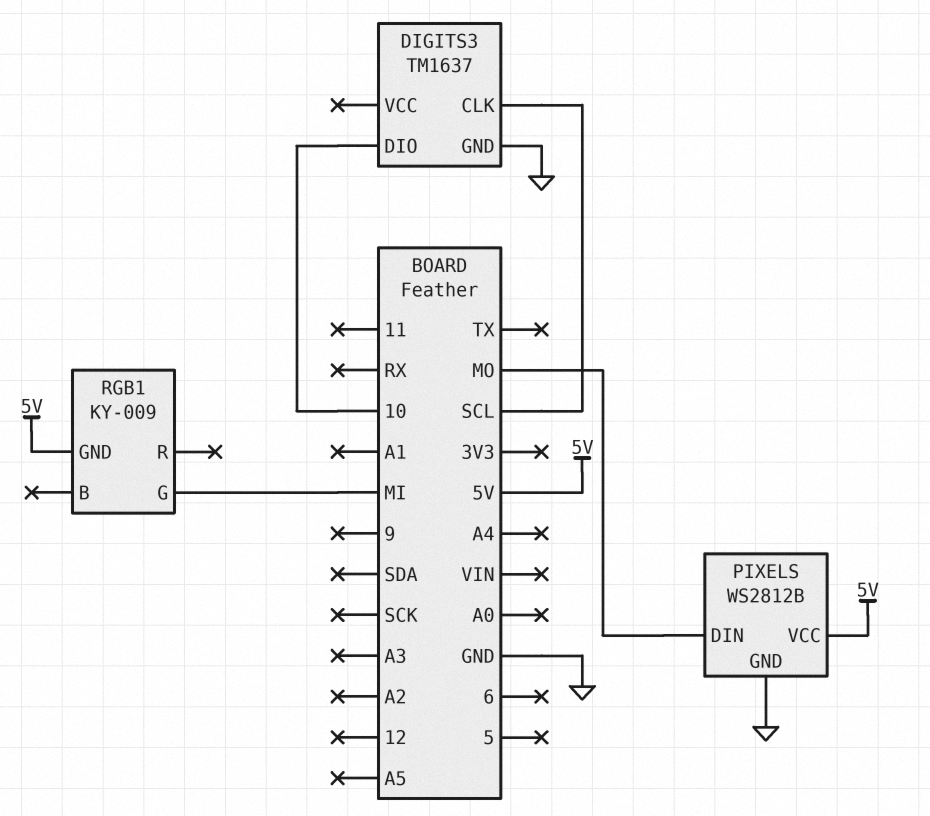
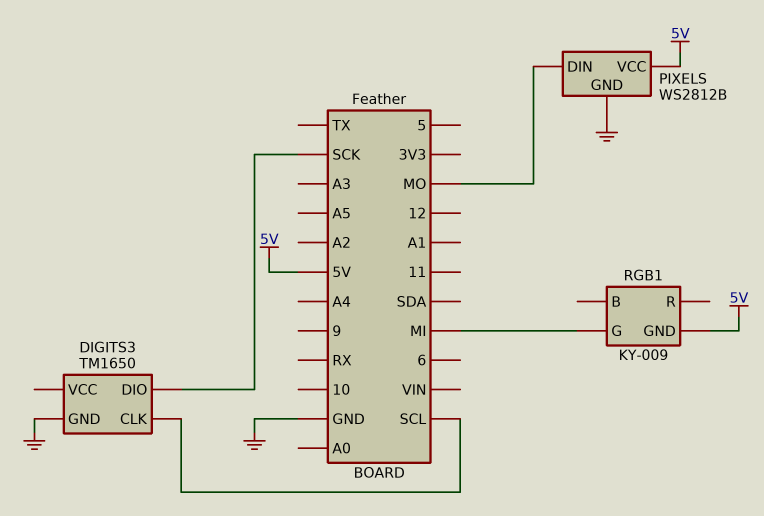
DIGITS3: TM1637 -> TM1650
DIGITS3 pin DIO: 10 -> SCK

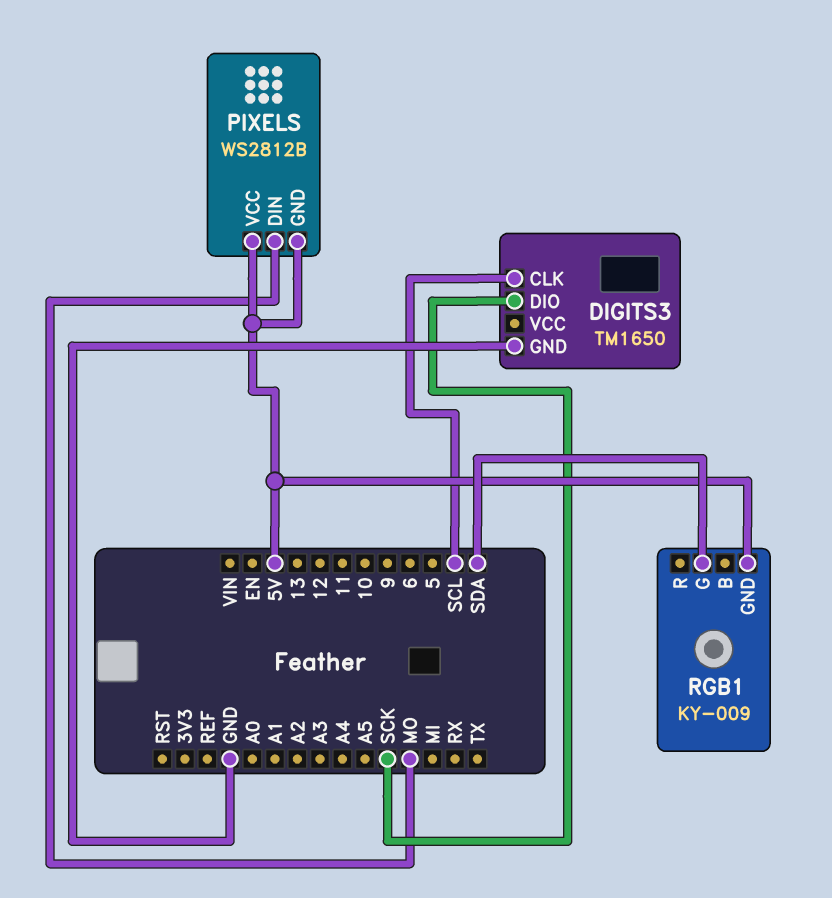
PIXELS pin GND: GND -> 5V
RGB1 pin G: MI -> SDA

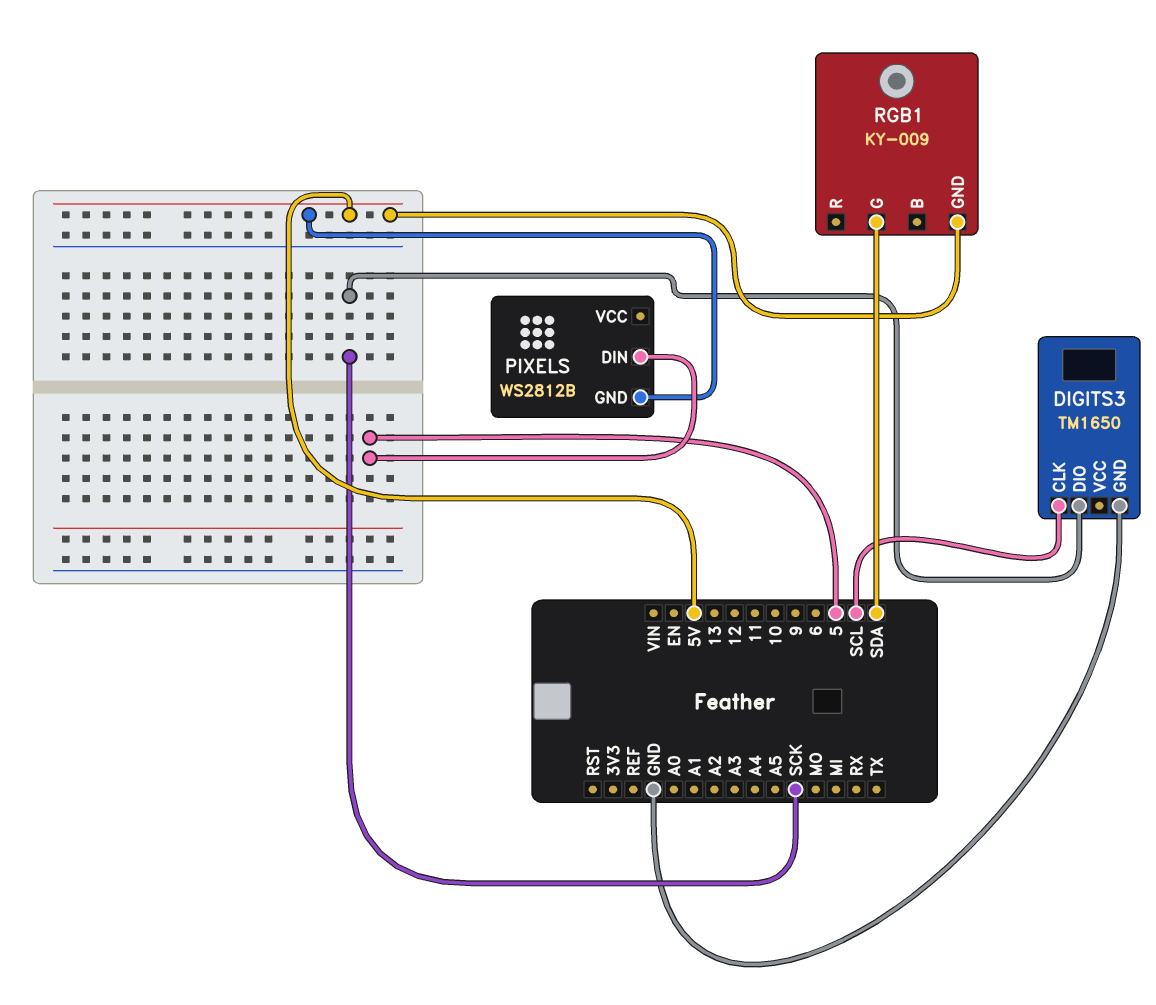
PIXELS pin DIN: MO -> 5
PIXELS pin VCC: 5V -> none

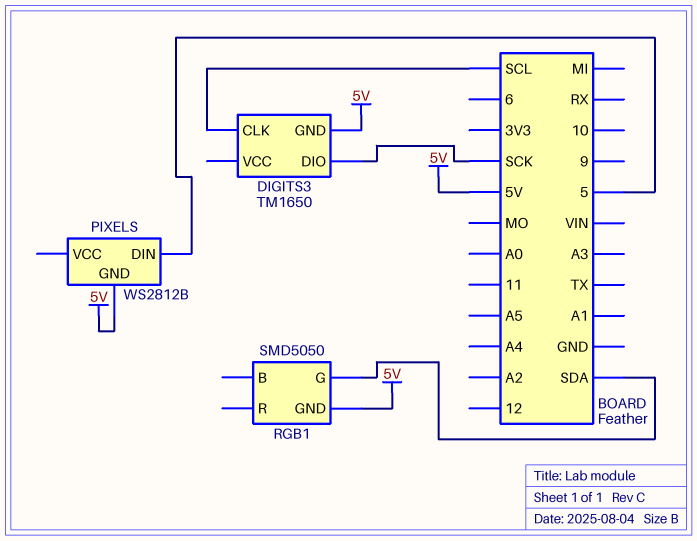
DIGITS3 pin GND: GND -> 5V
RGB1: KY-009 -> SMD5050

